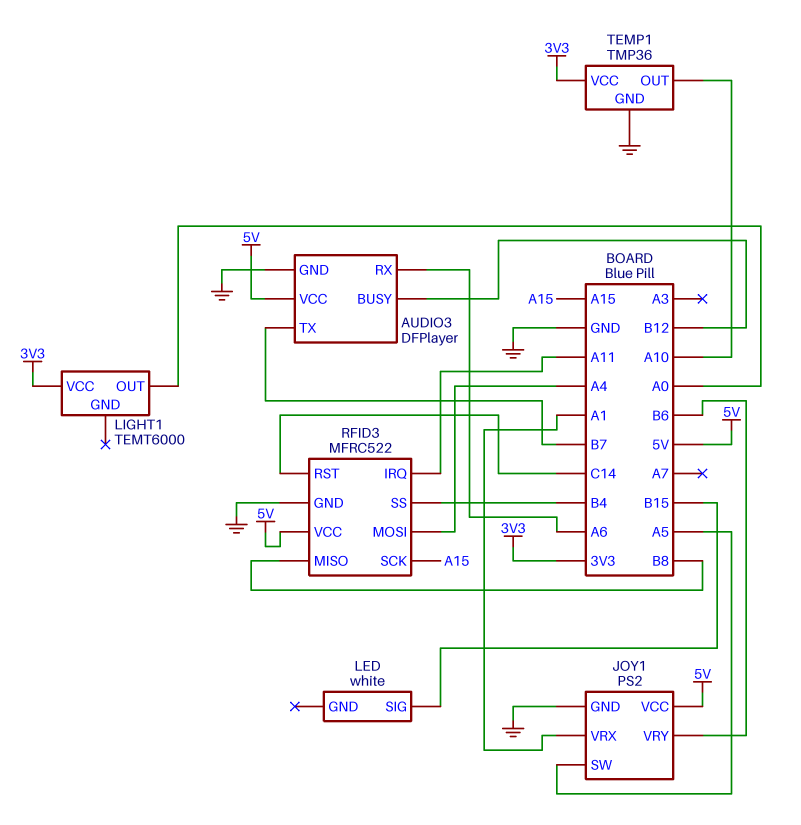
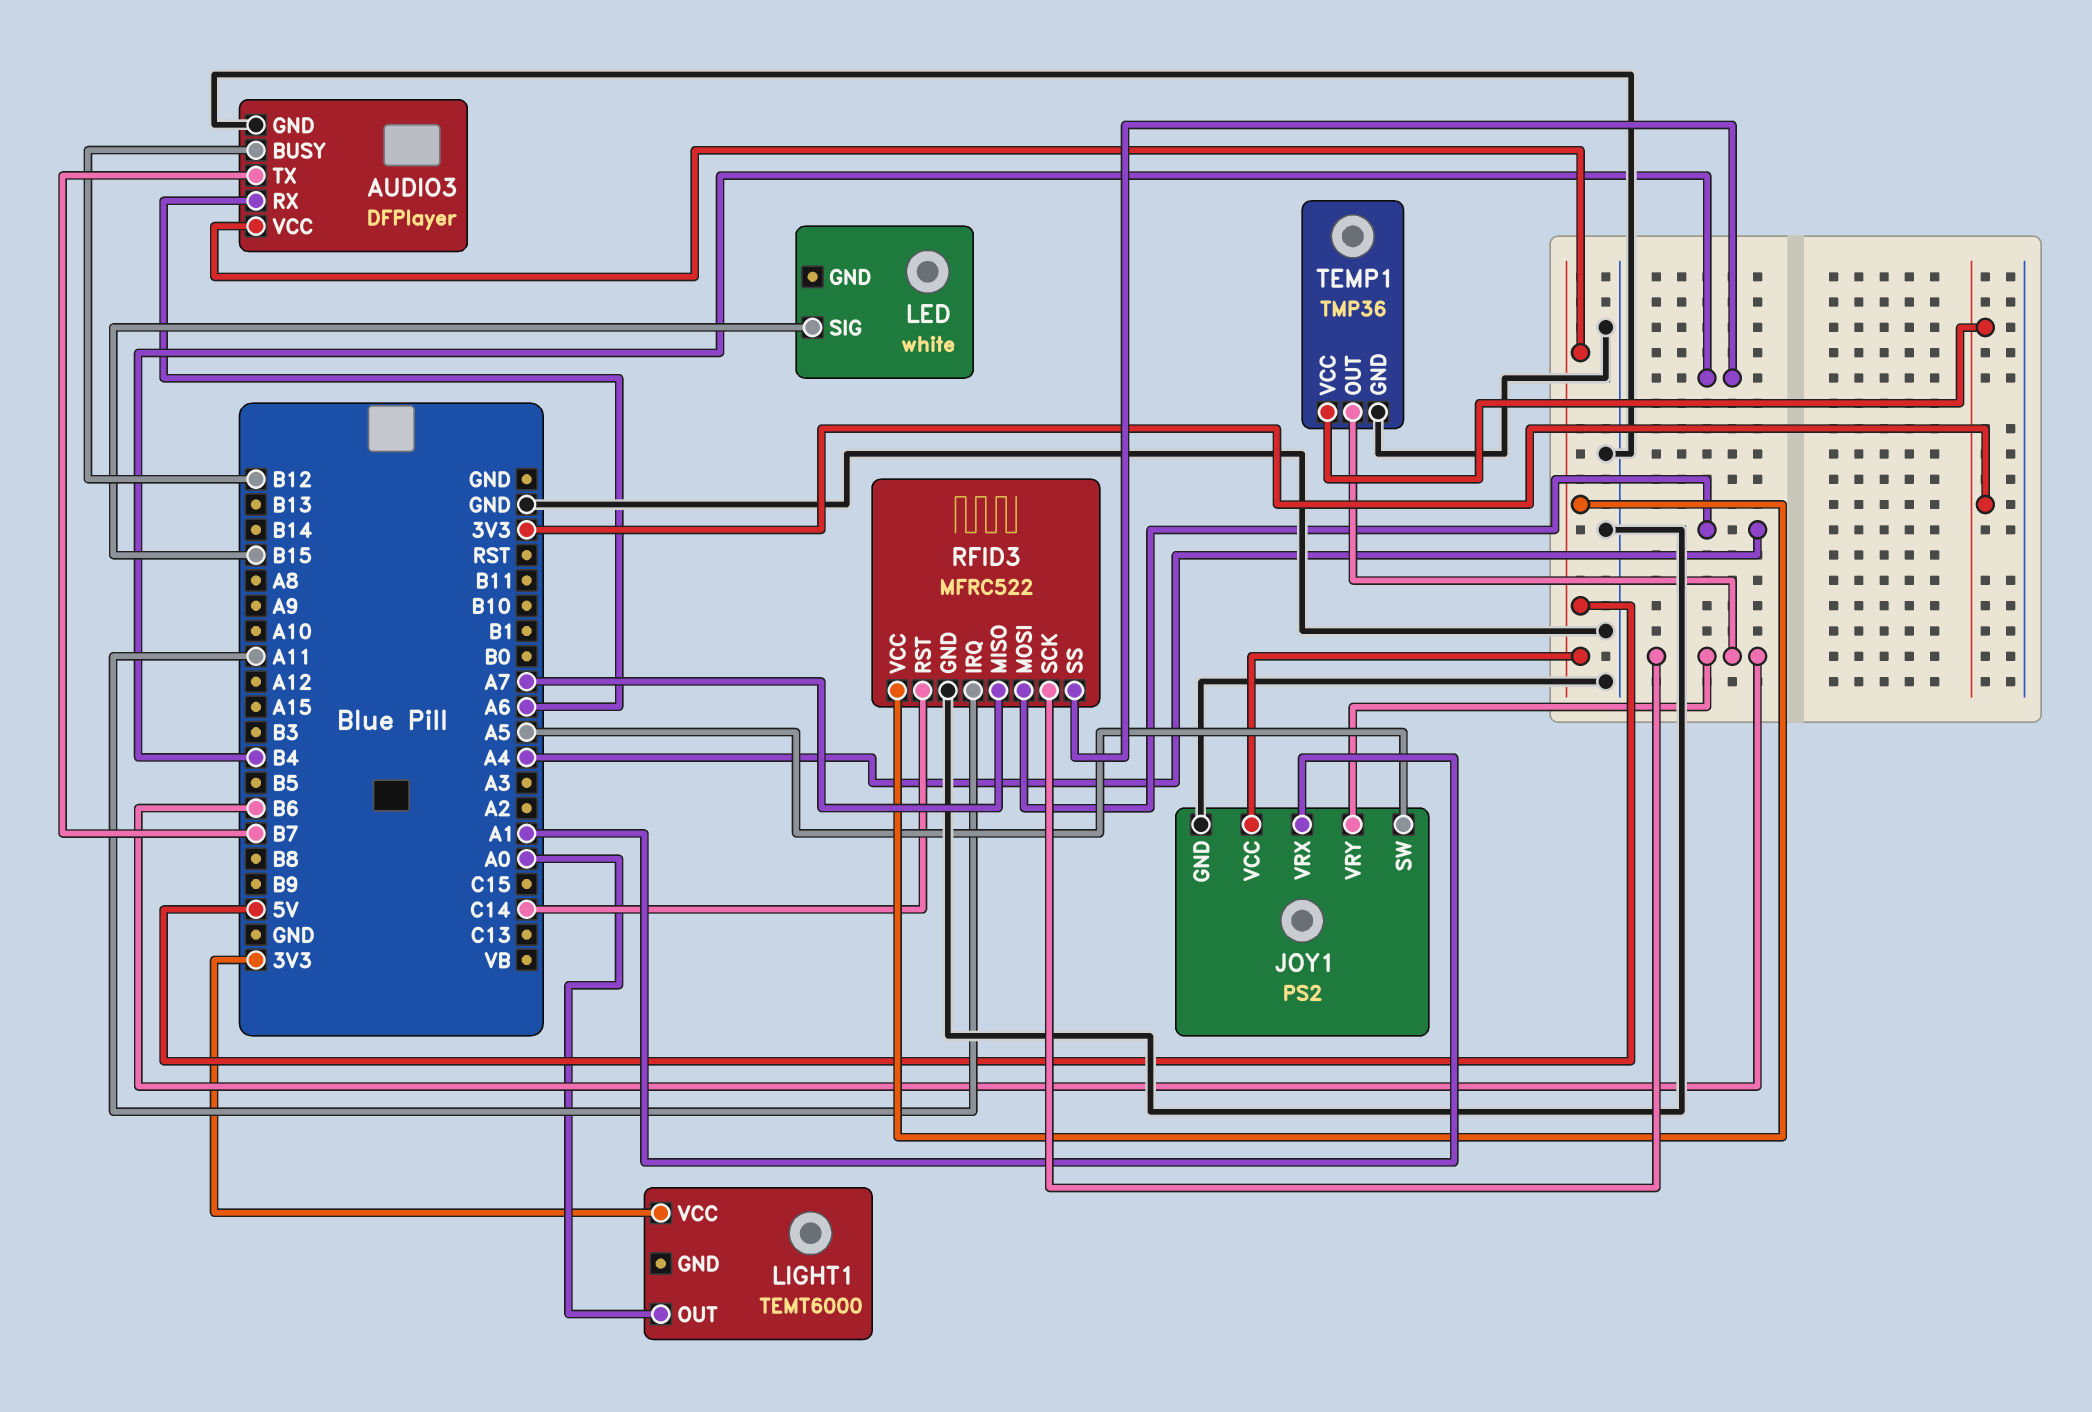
RFID3 pin MISO: B8 -> A7
RFID3 pin SCK: A15 -> B6
TEMP1 pin OUT: A10 -> B6

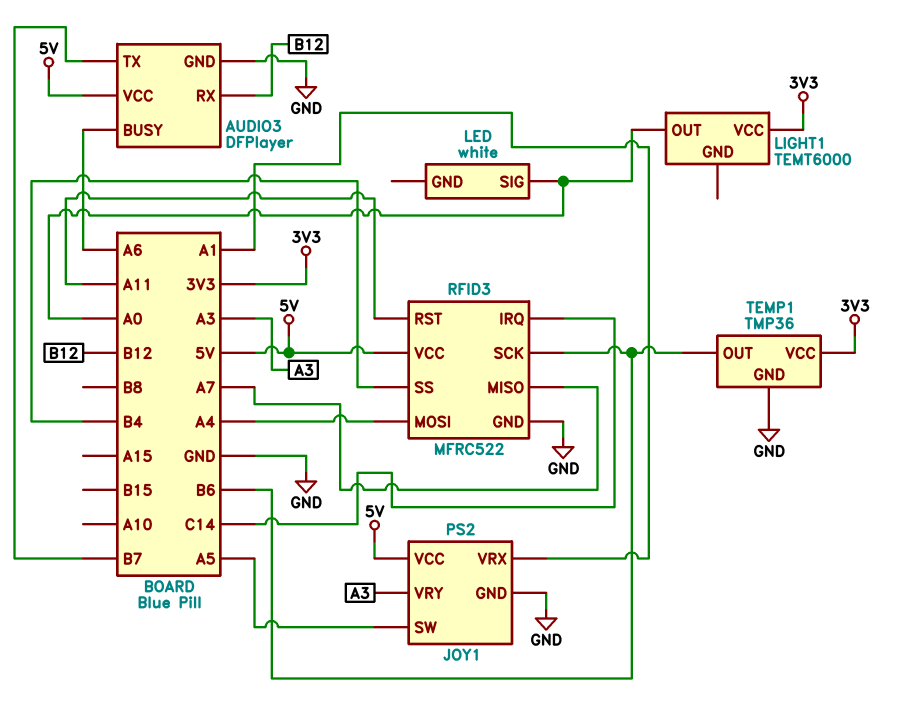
AUDIO3 pin BUSY: B12 -> A6
AUDIO3 pin RX: A6 -> B12
JOY1 pin VRY: B6 -> A3
LED pin SIG: B15 -> A0
RFID3 pin IRQ: A11 -> C14
RFID3 pin RST: C14 -> A11

